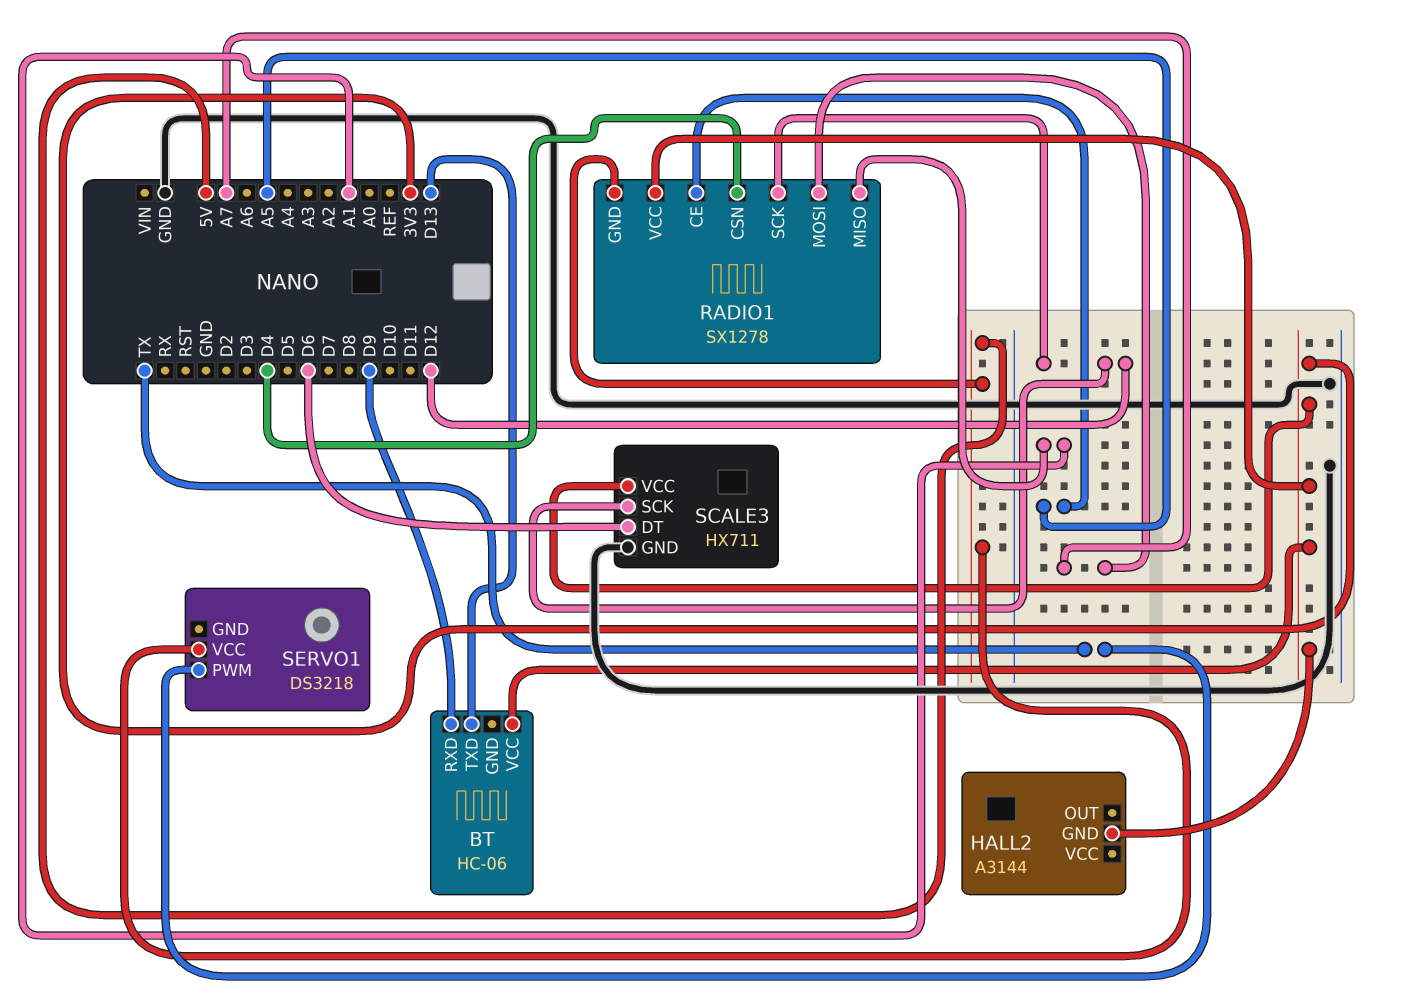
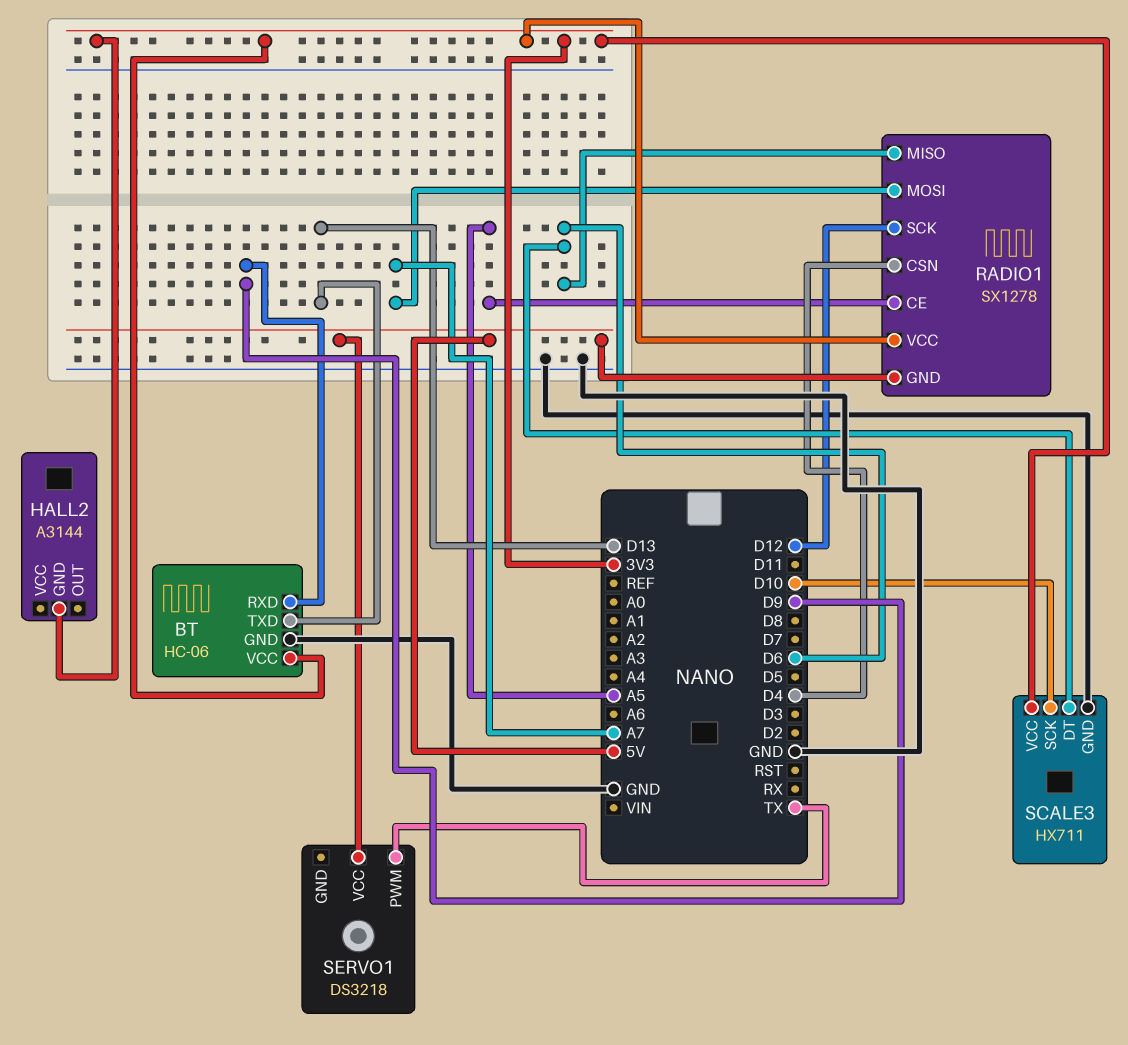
BT pin GND: none -> GND
RADIO1 pin MISO: A1 -> D6
SCALE3 pin SCK: D12 -> D10

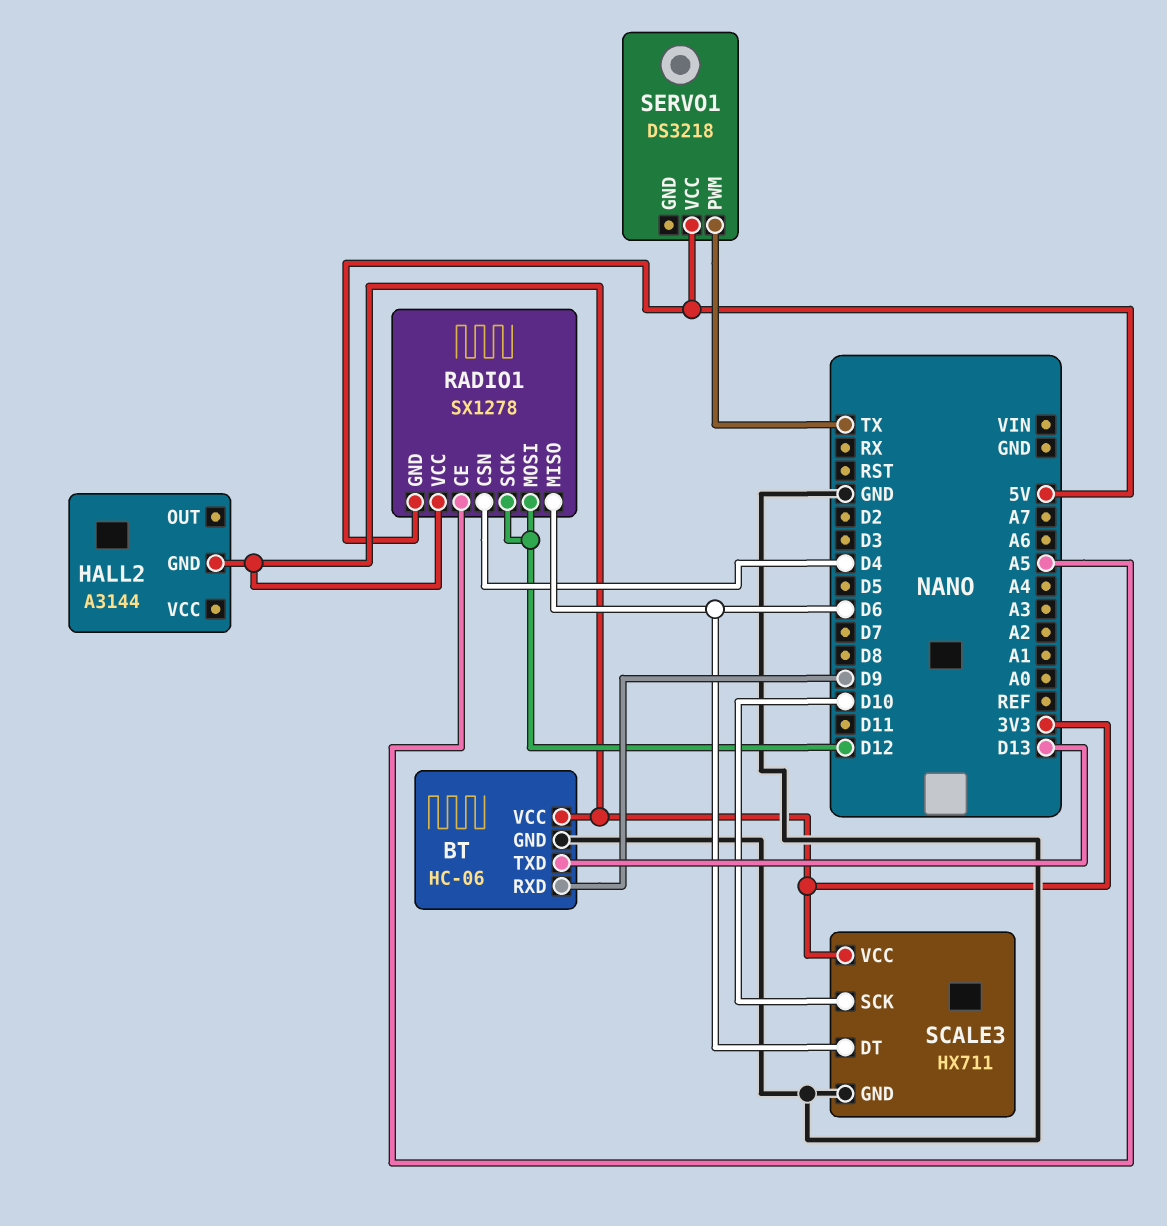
RADIO1 pin MOSI: A7 -> D12

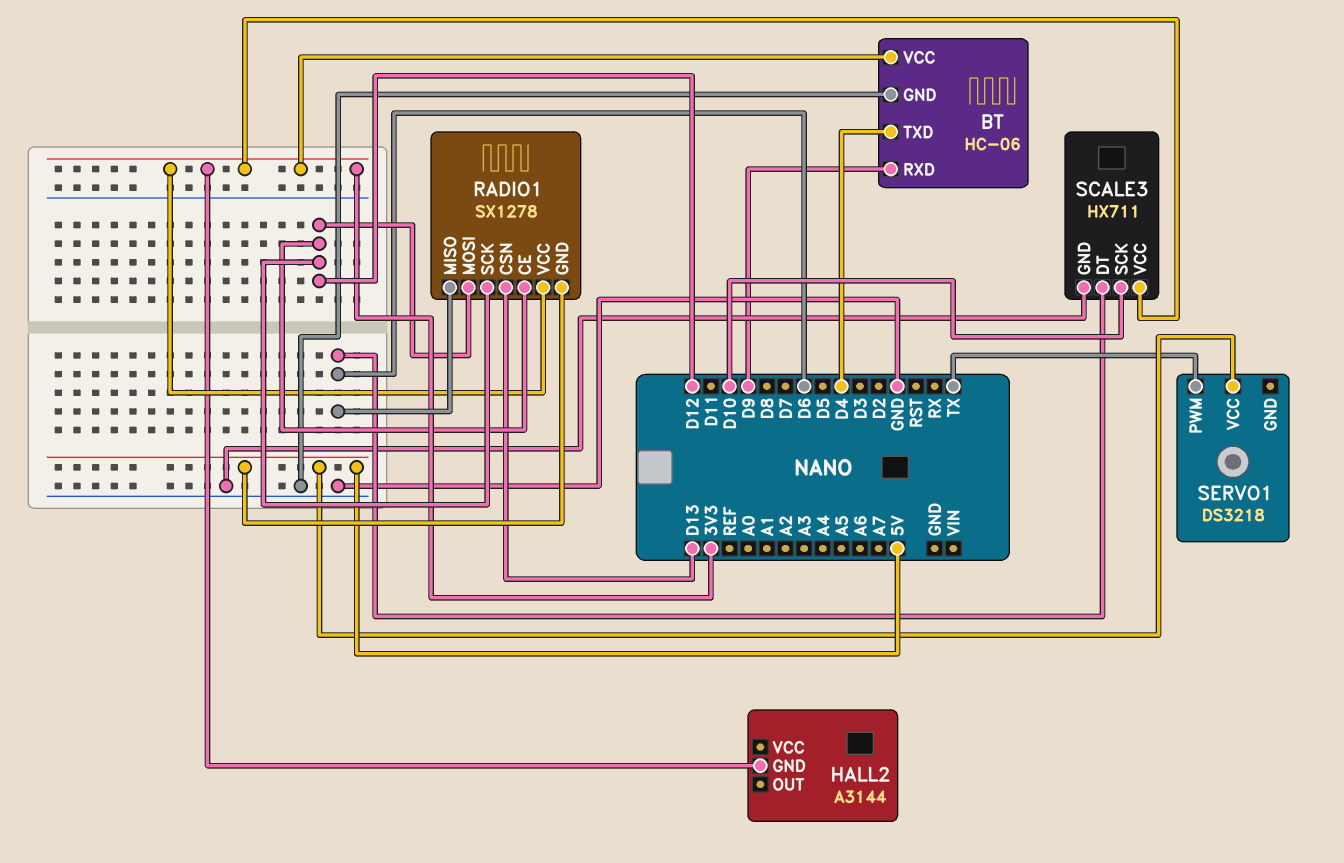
BT pin TXD: D13 -> D4
RADIO1 pin CE: A5 -> D12
RADIO1 pin CSN: D4 -> D13

